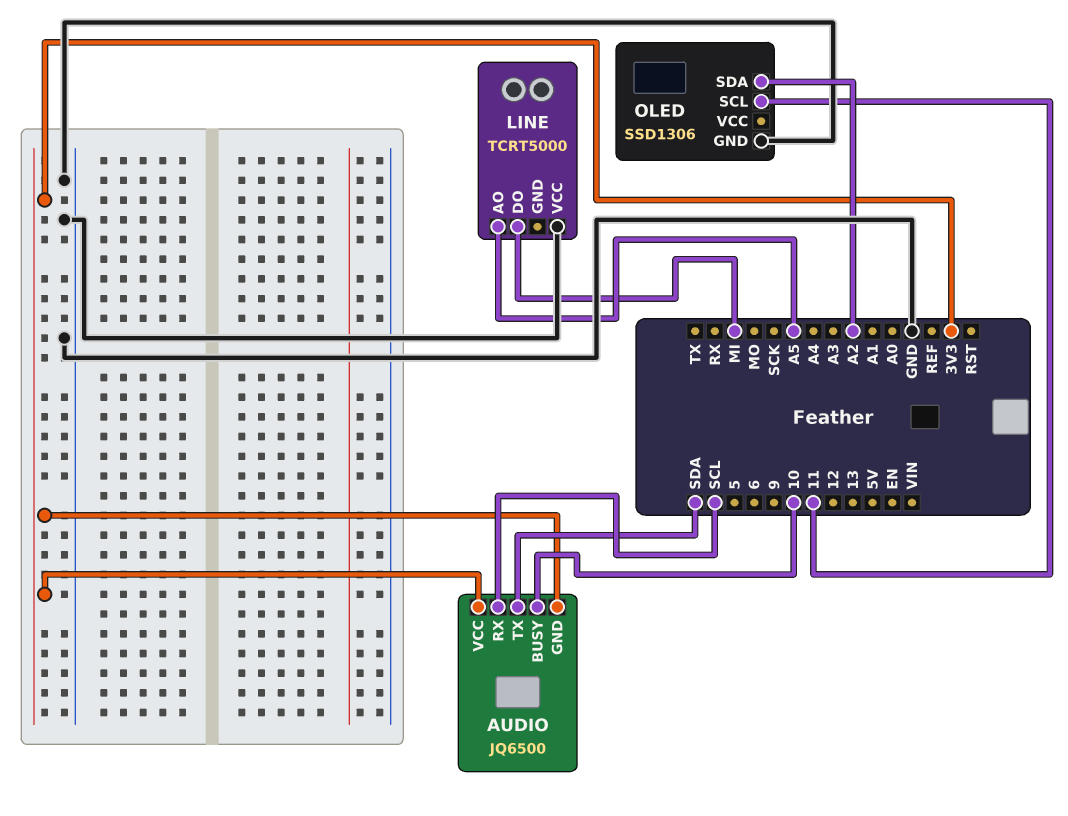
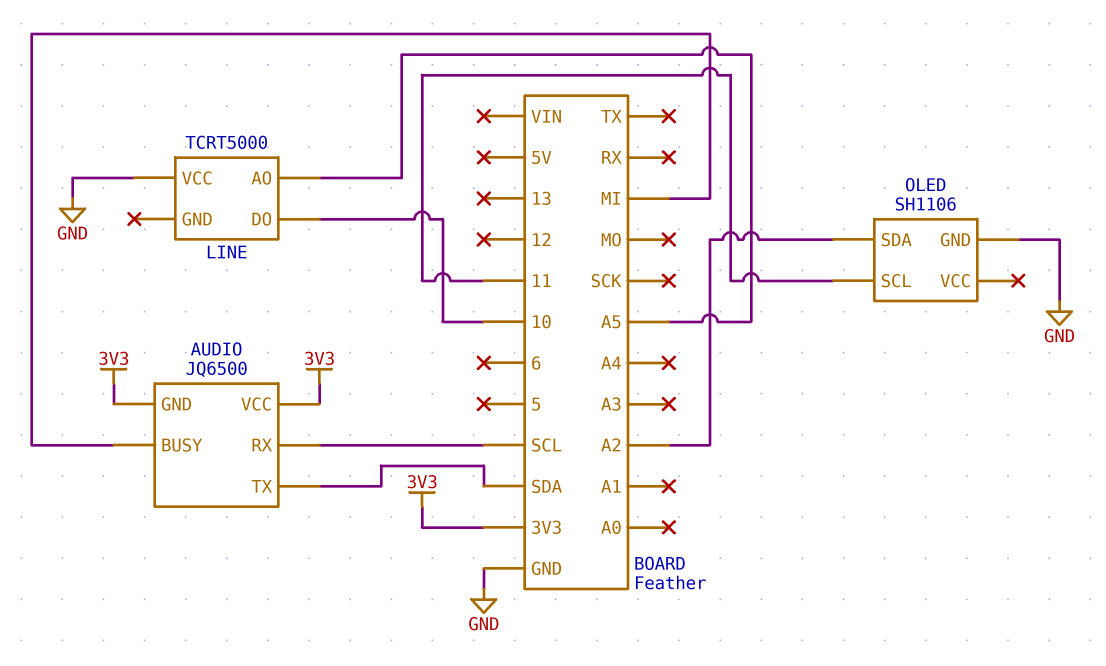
AUDIO pin BUSY: 10 -> MI
LINE pin DO: MI -> 10
OLED: SSD1306 -> SH1106

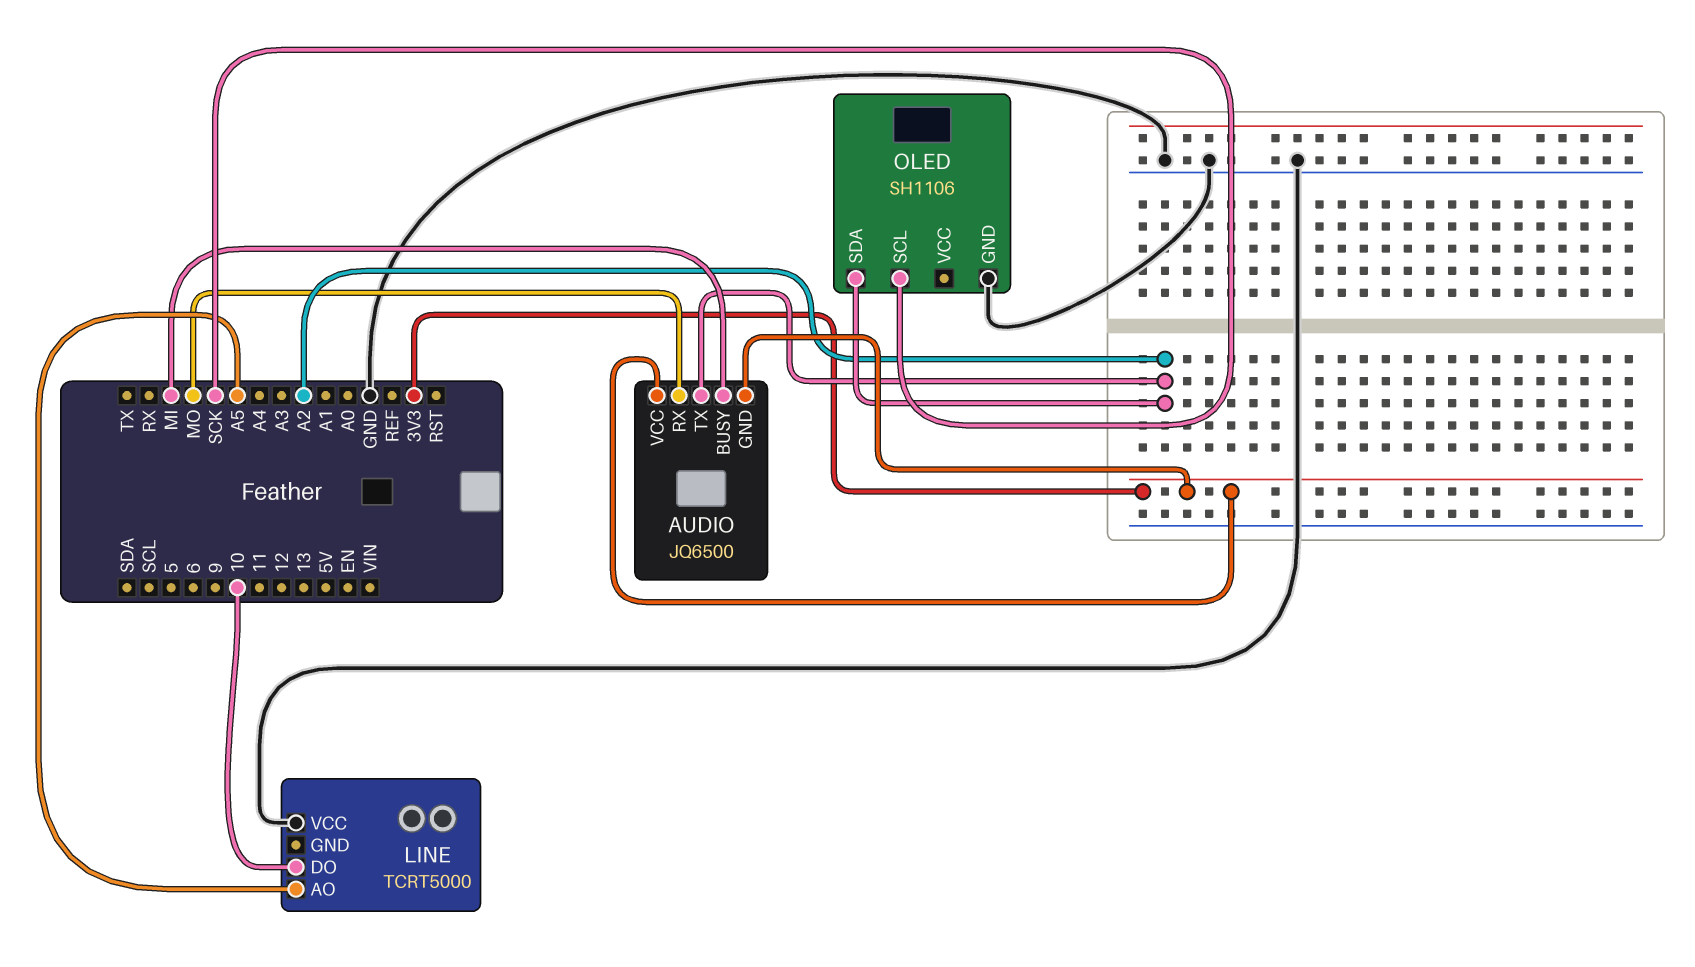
AUDIO pin RX: SCL -> MO
AUDIO pin TX: SDA -> A2
OLED pin SCL: 11 -> SCK

